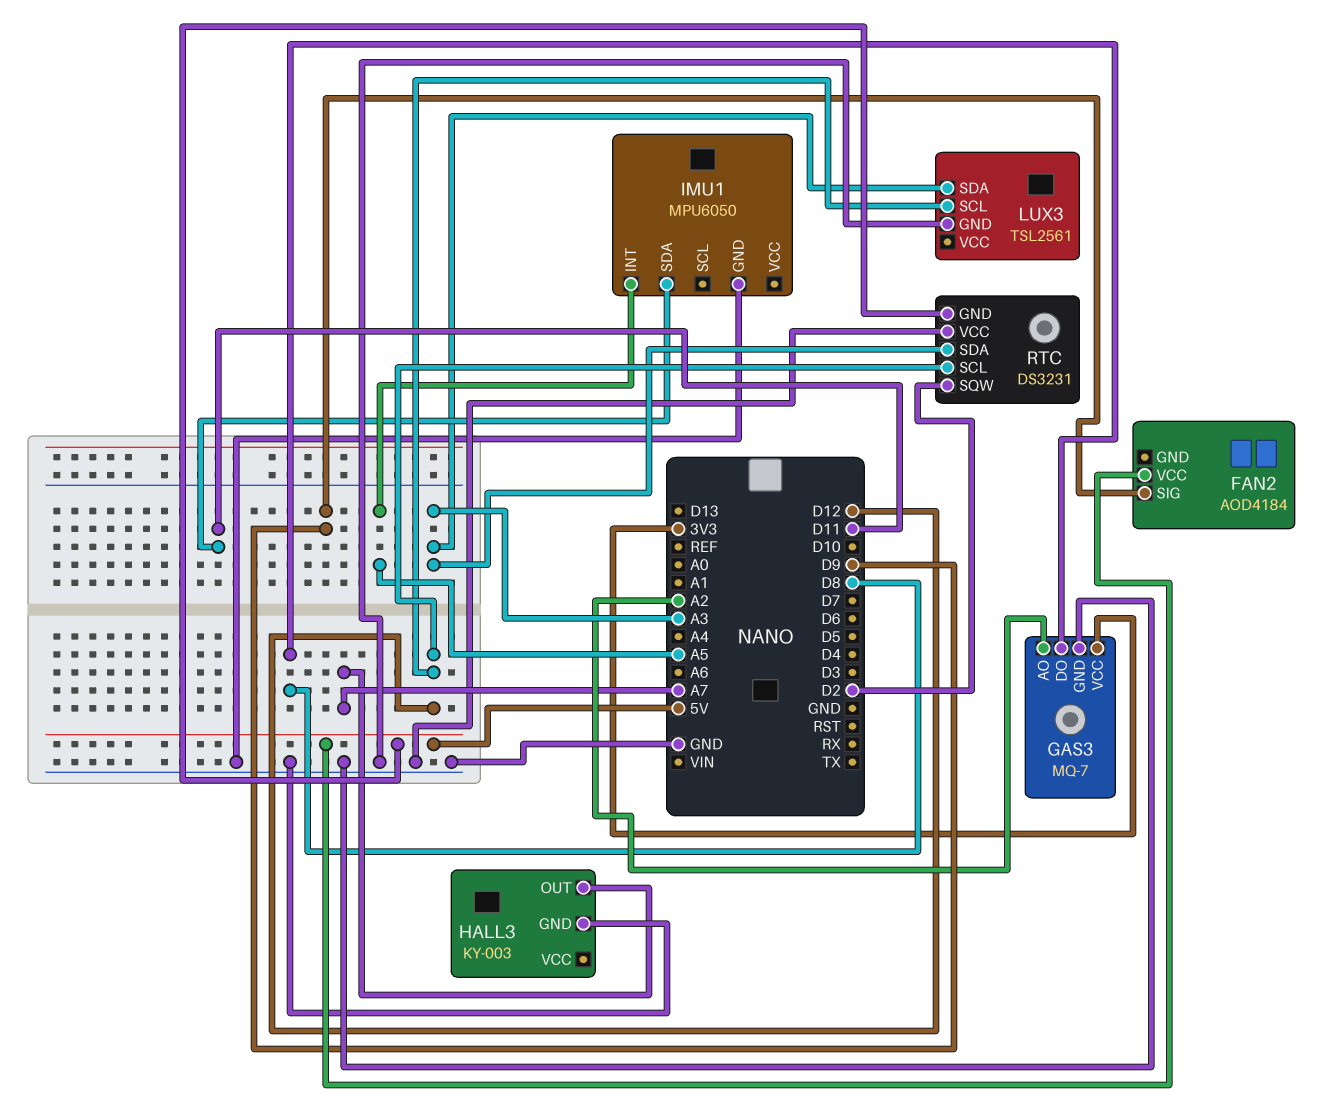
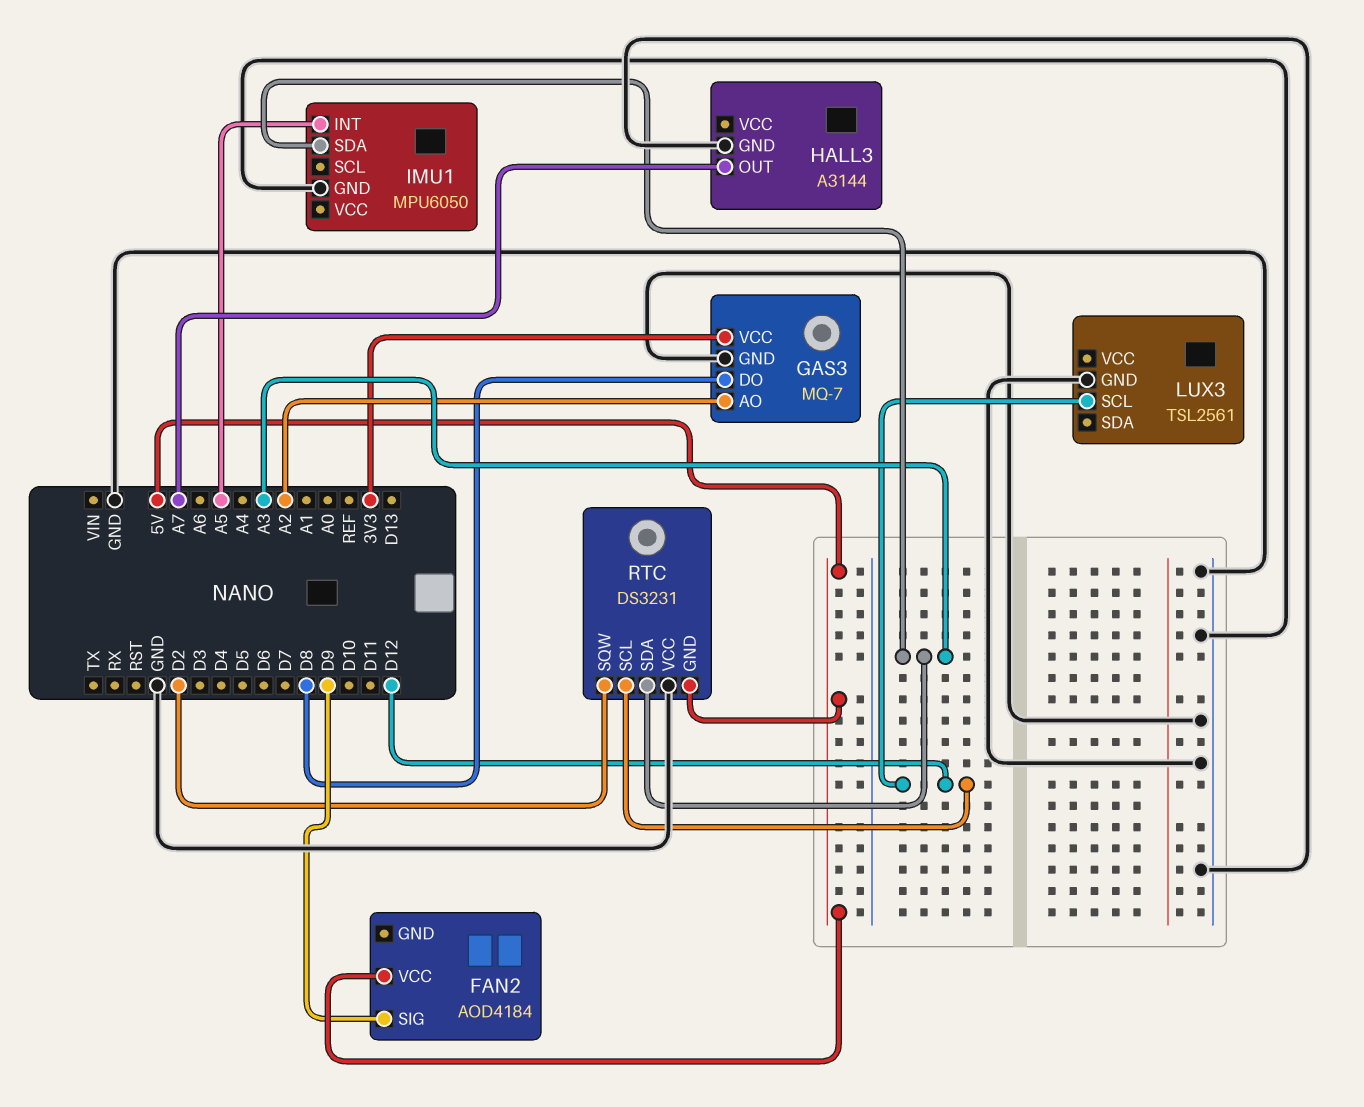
HALL3: KY-003 -> A3144
IMU1 pin SDA: D11 -> A3
LUX3 pin SDA: A3 -> none

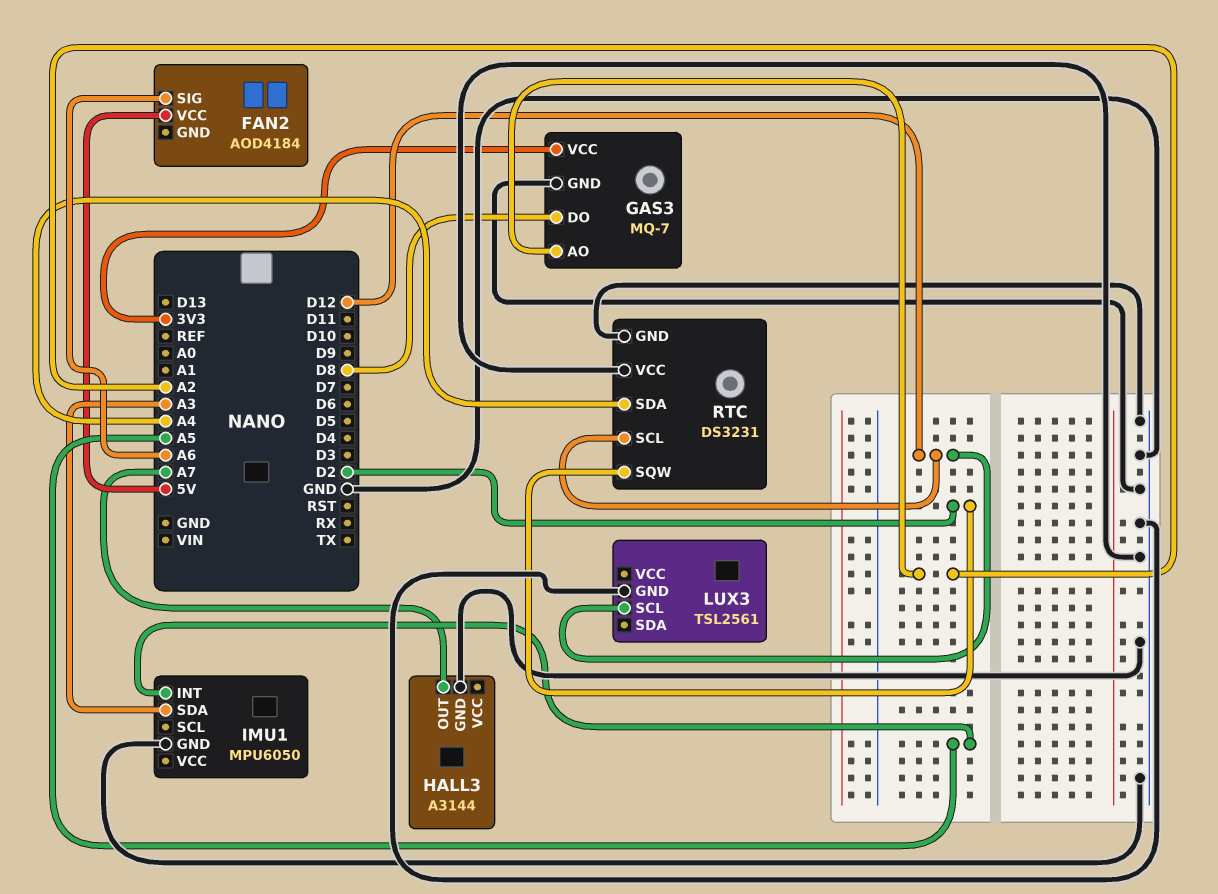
FAN2 pin SIG: D9 -> A6
RTC pin GND: 5V -> GND
RTC pin SDA: A3 -> A4

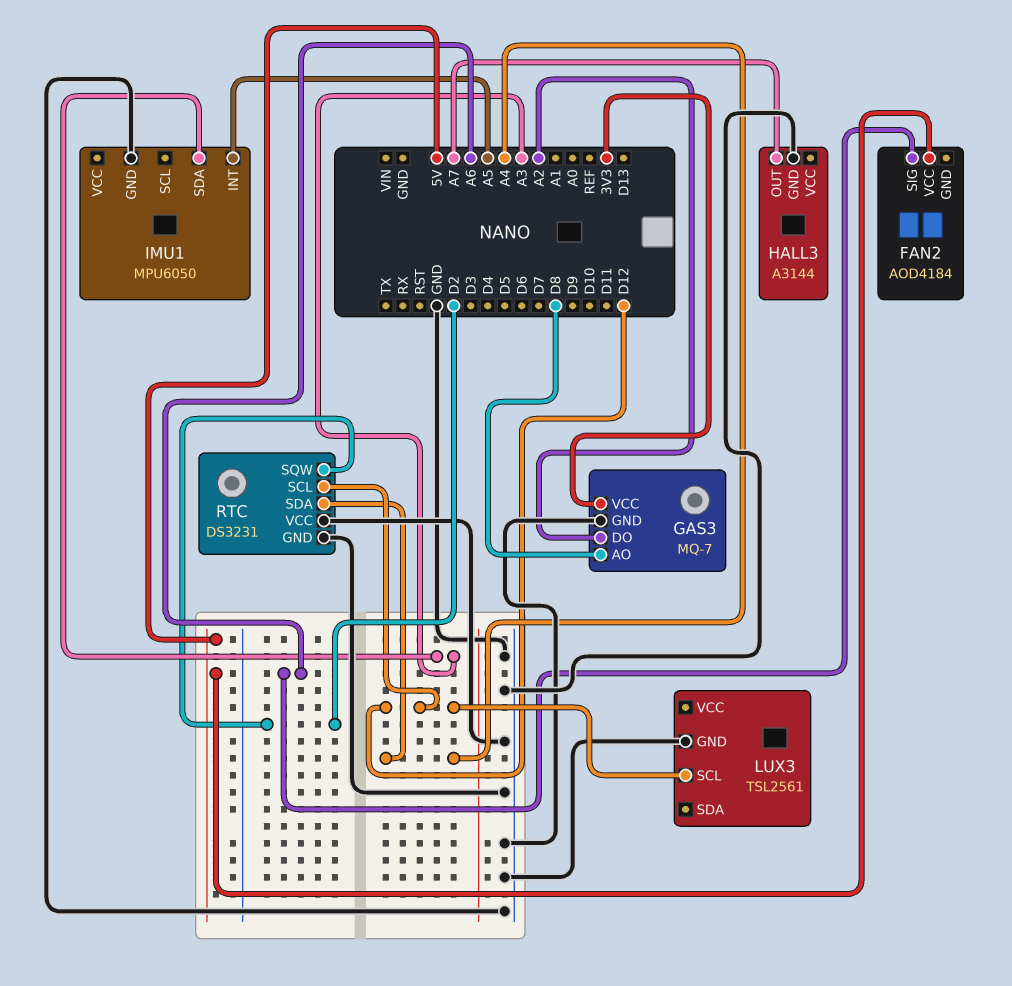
GAS3 pin AO: A2 -> D8
GAS3 pin DO: D8 -> A2

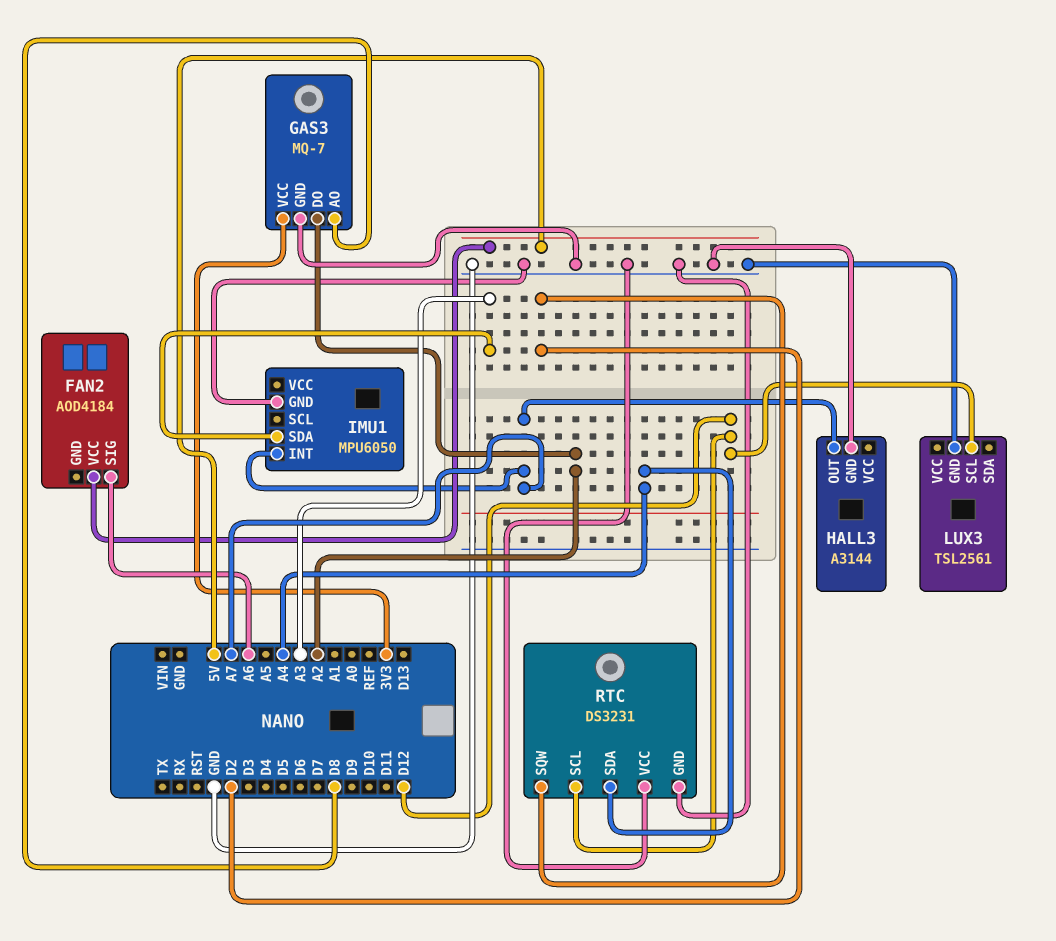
IMU1 pin INT: A5 -> A7

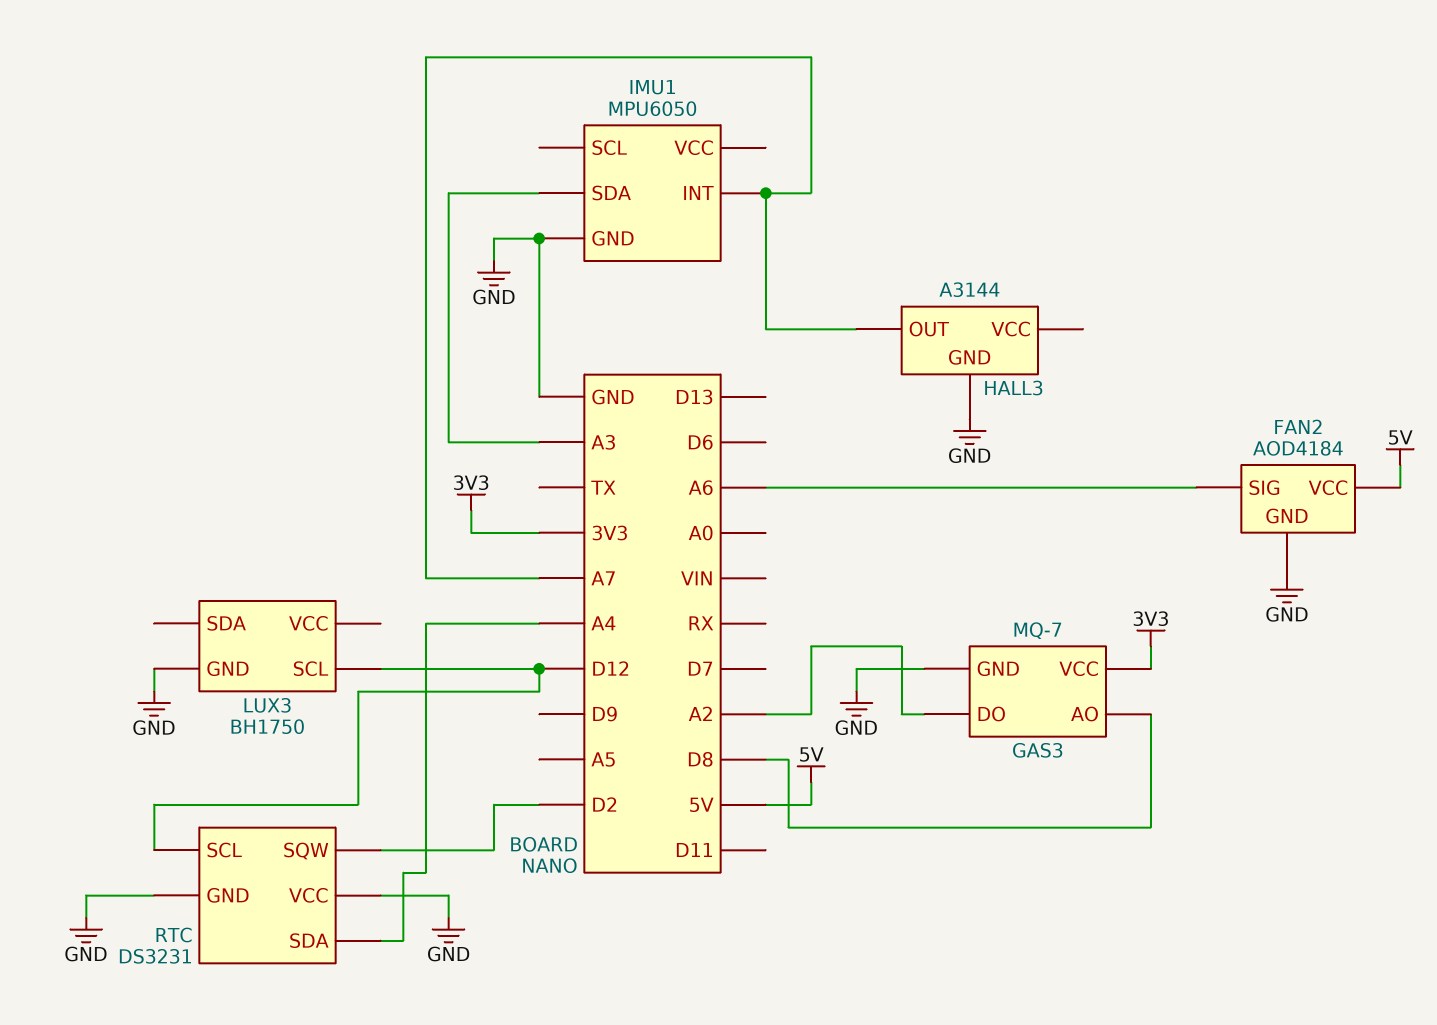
FAN2 pin GND: none -> GND
LUX3: TSL2561 -> BH1750

